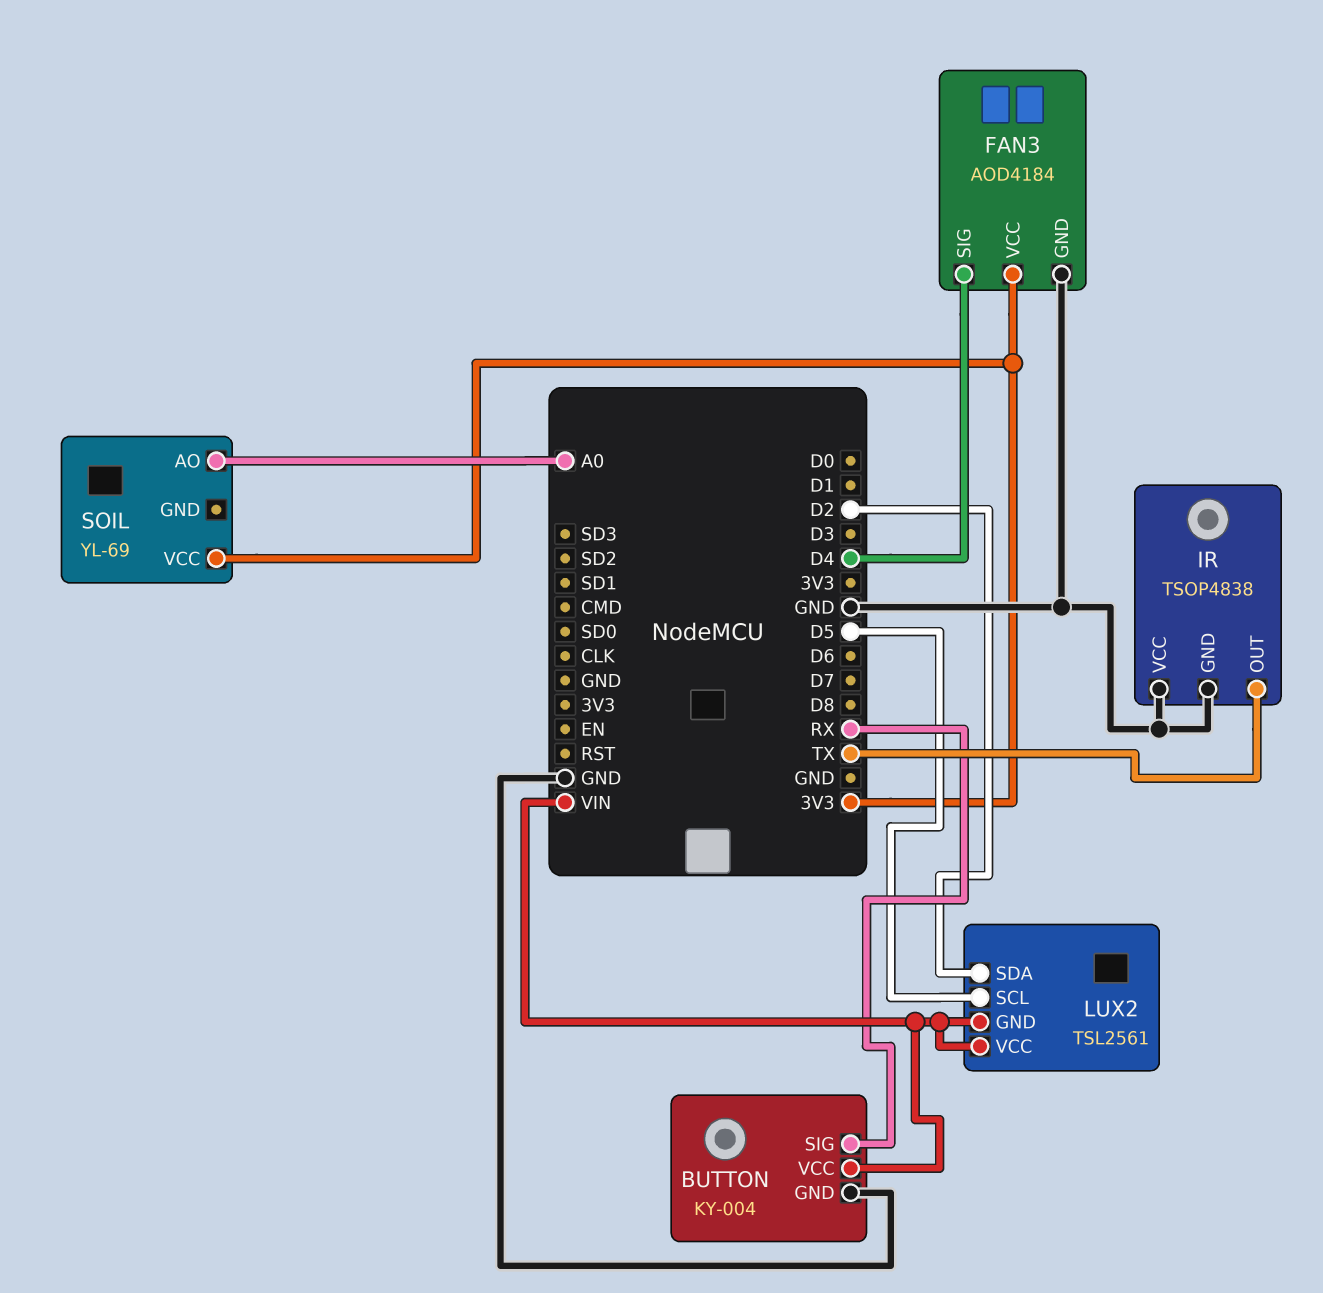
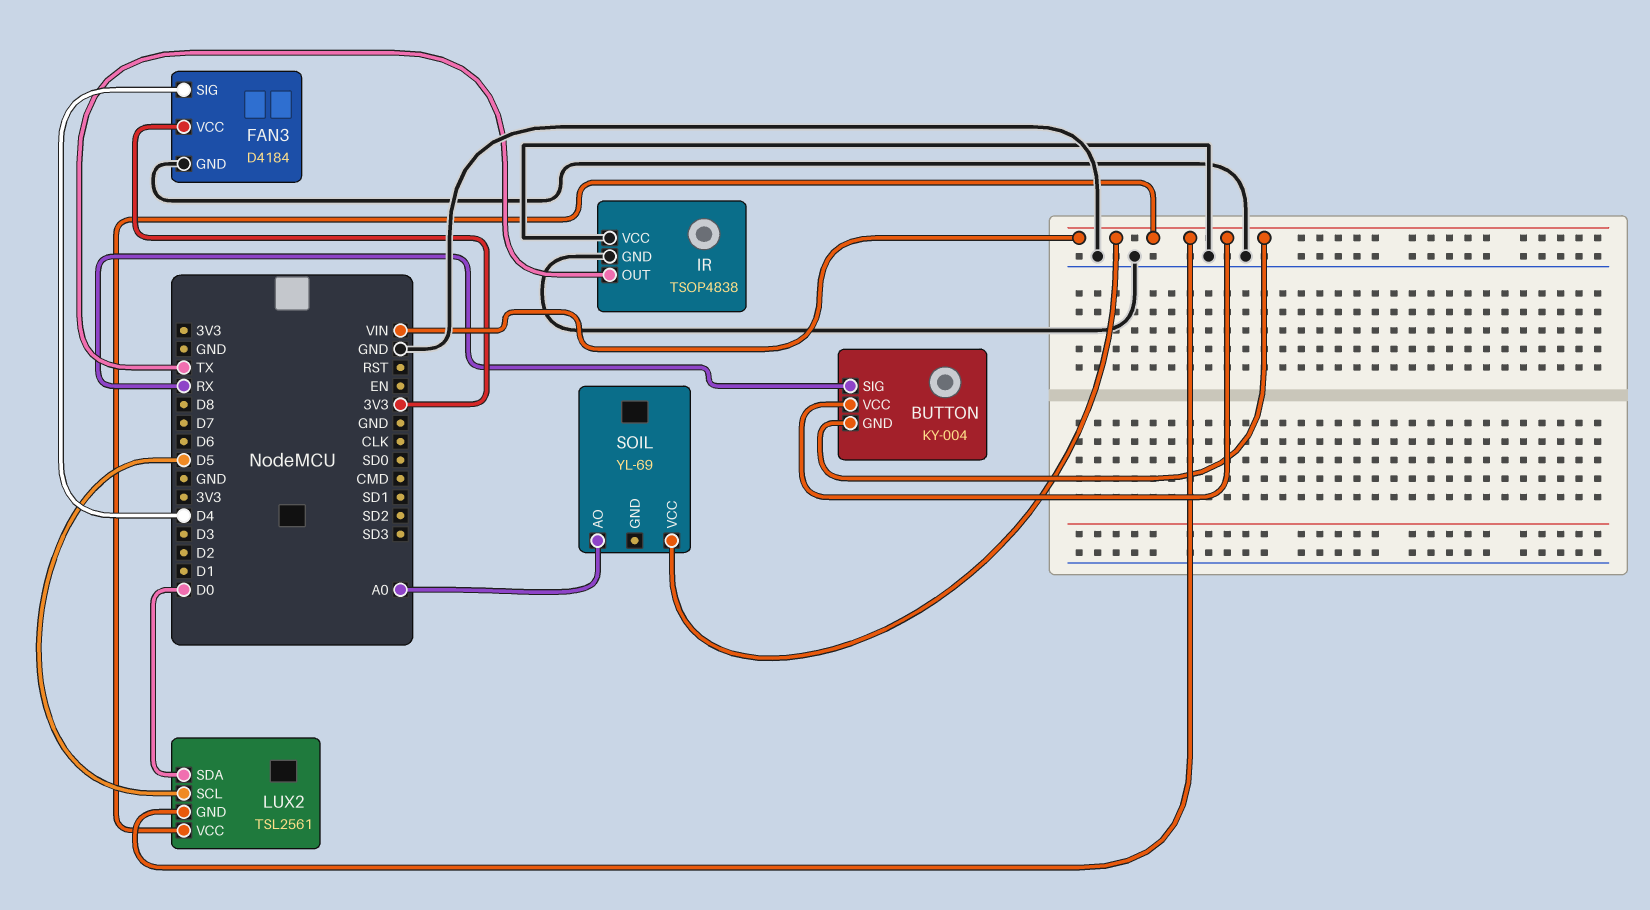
BUTTON pin GND: GND -> VIN
FAN3: AOD4184 -> D4184
LUX2 pin SDA: D2 -> D0
SOIL pin VCC: 3V3 -> VIN

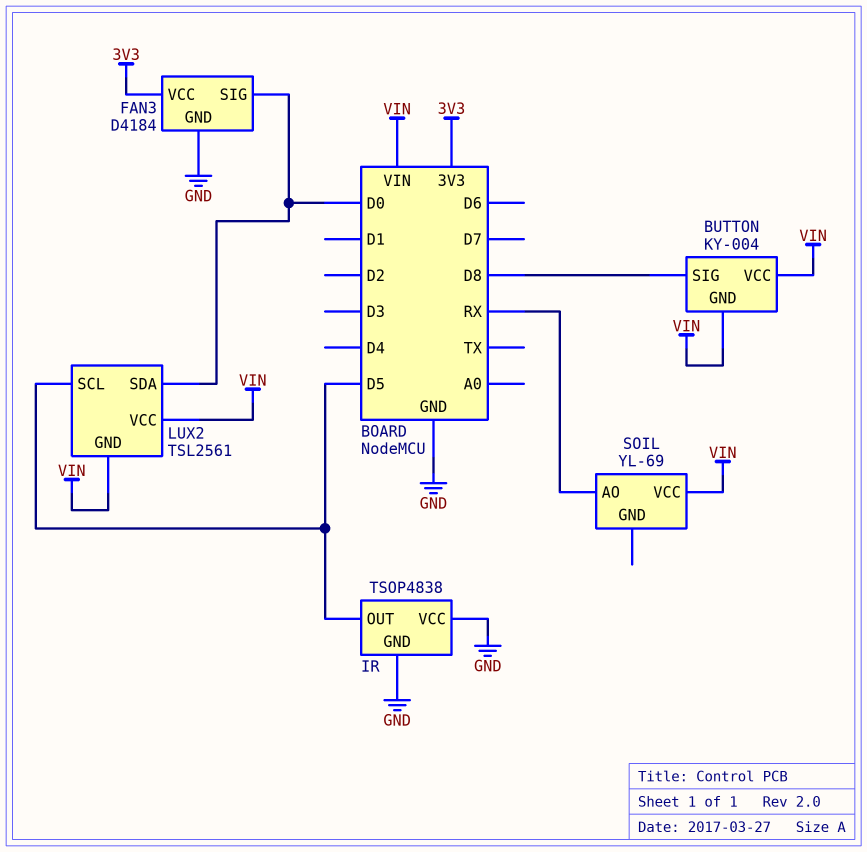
BUTTON pin SIG: RX -> D8
FAN3 pin SIG: D4 -> D0
IR pin OUT: TX -> D5
SOIL pin AO: A0 -> RX

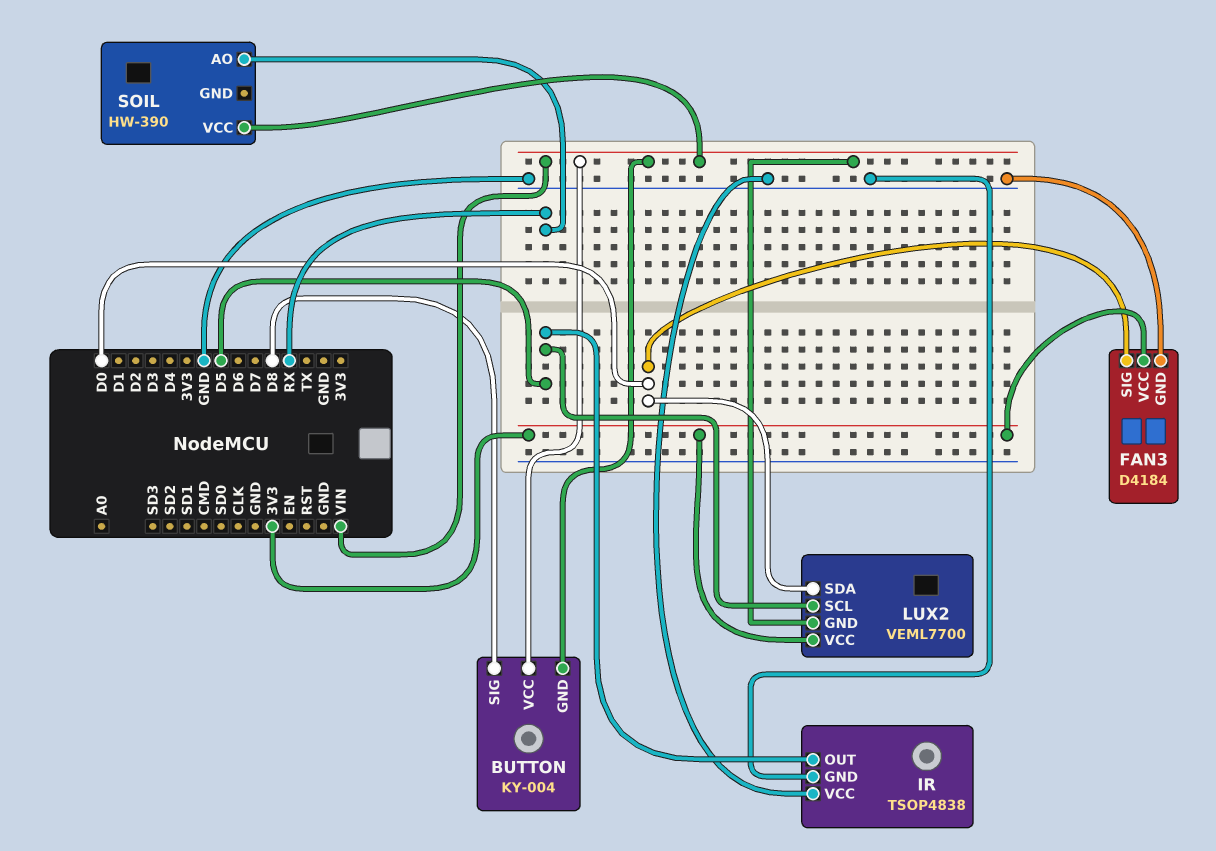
LUX2: TSL2561 -> VEML7700
LUX2 pin VCC: VIN -> 3V3
SOIL: YL-69 -> HW-390

